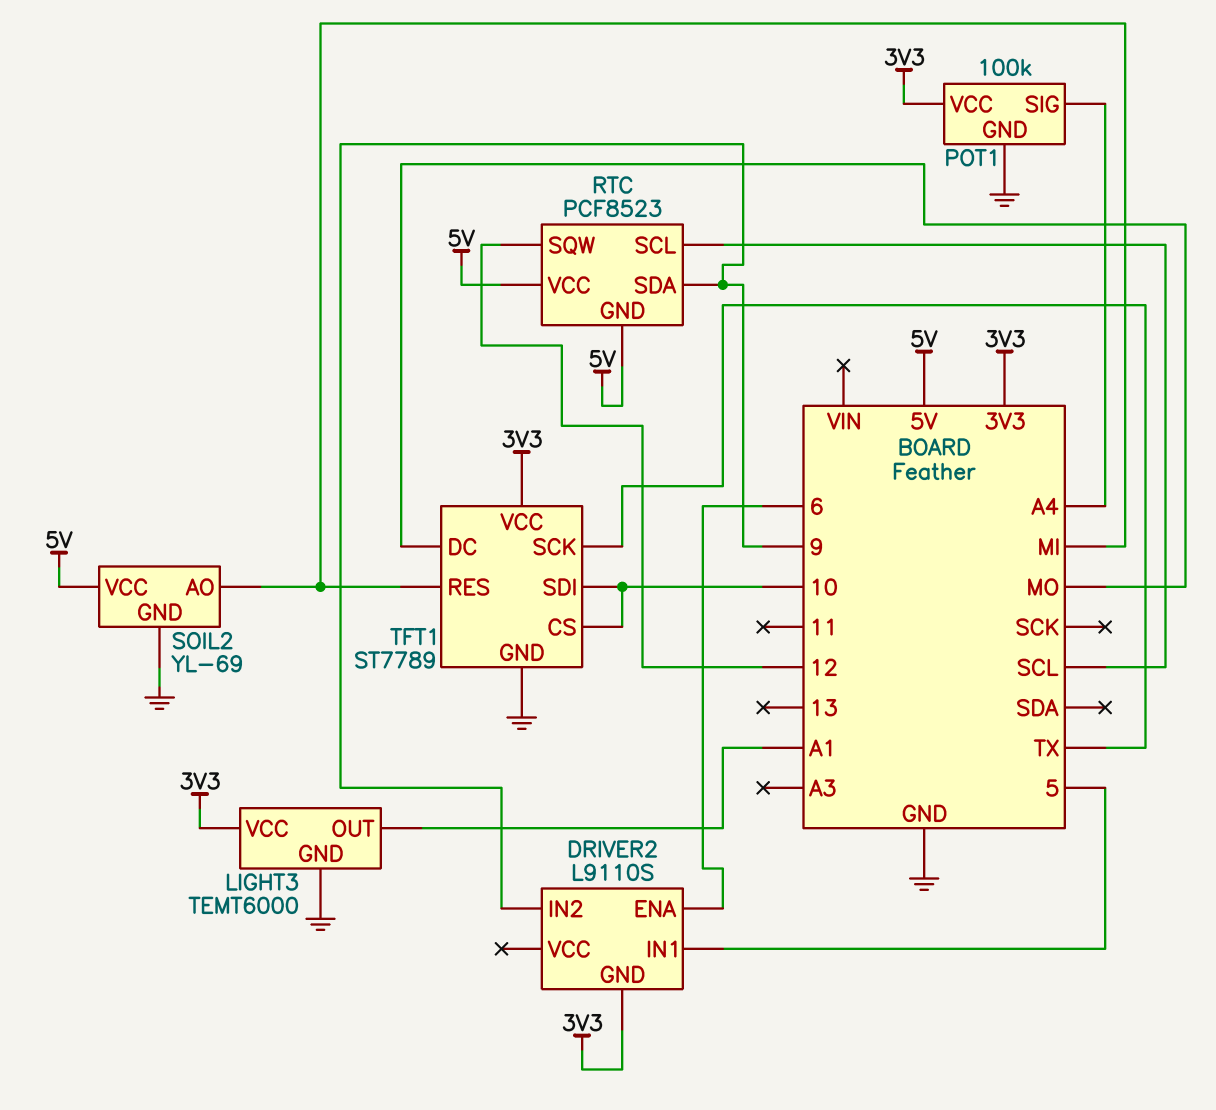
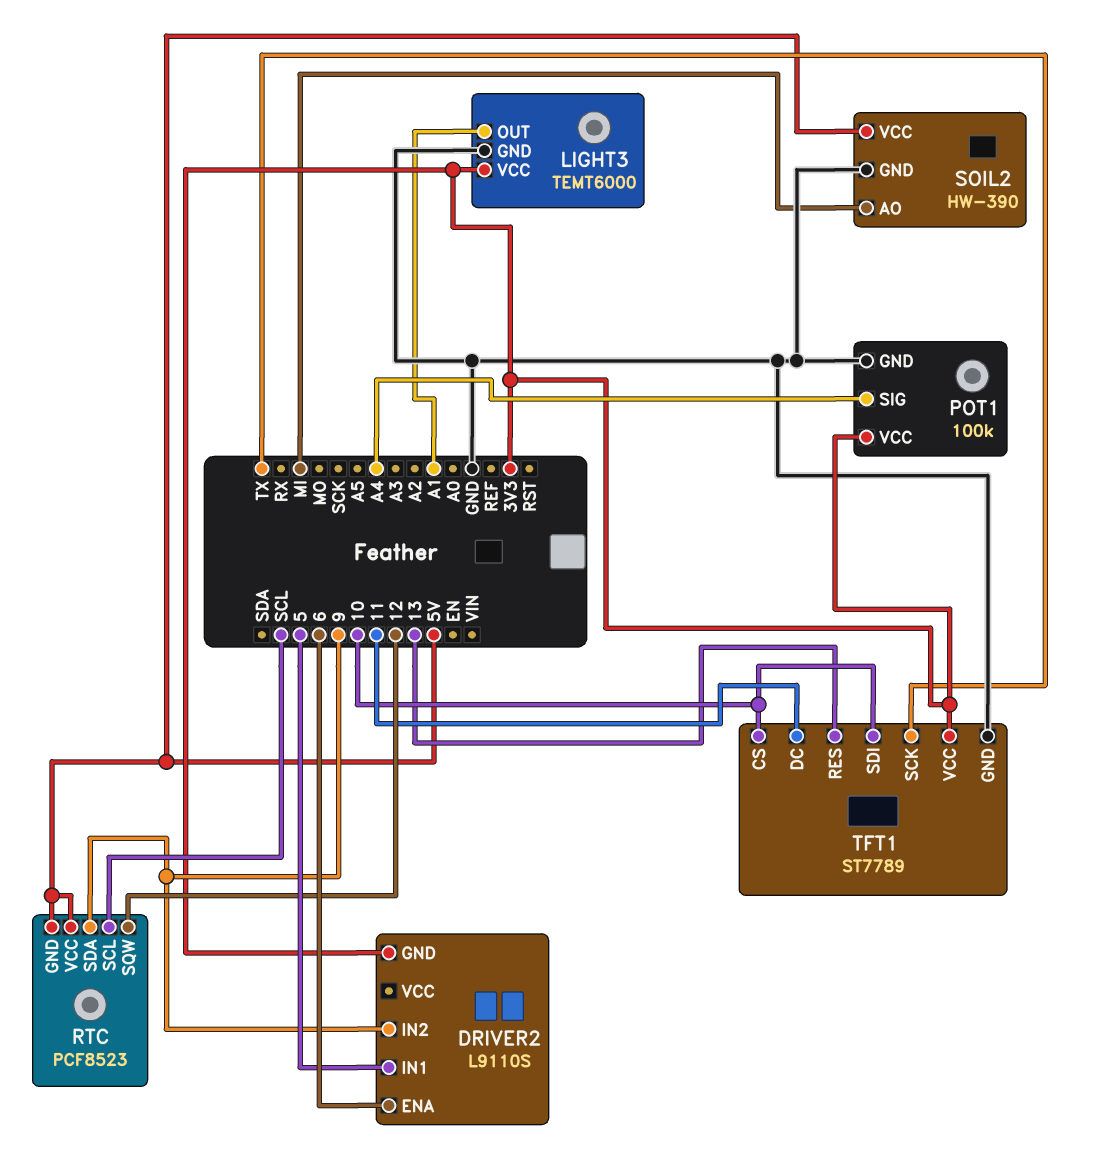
SOIL2: YL-69 -> HW-390
TFT1 pin DC: MO -> 11
TFT1 pin RES: MI -> 13

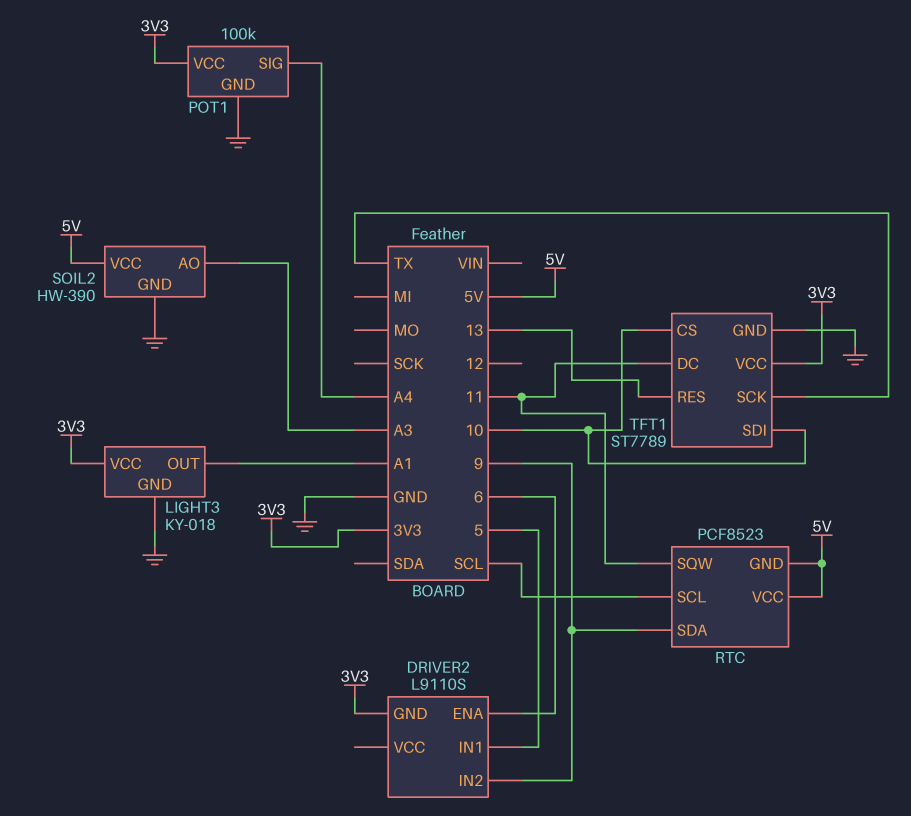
LIGHT3: TEMT6000 -> KY-018
RTC pin SQW: 12 -> 11
SOIL2 pin AO: MI -> A3

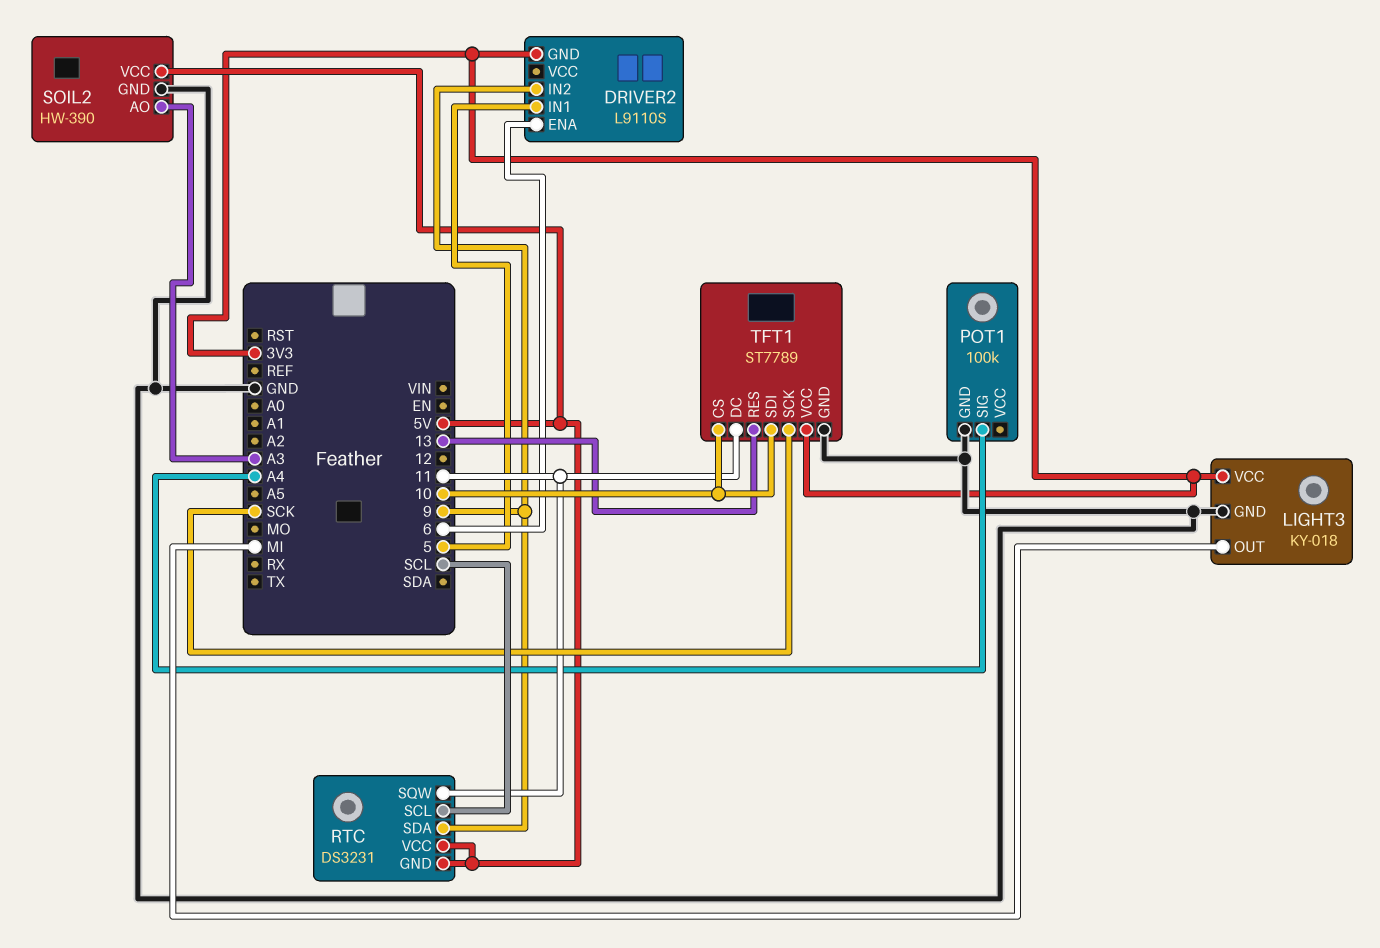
LIGHT3 pin OUT: A1 -> MI
POT1 pin VCC: 3V3 -> none
RTC: PCF8523 -> DS3231
TFT1 pin SCK: TX -> SCK

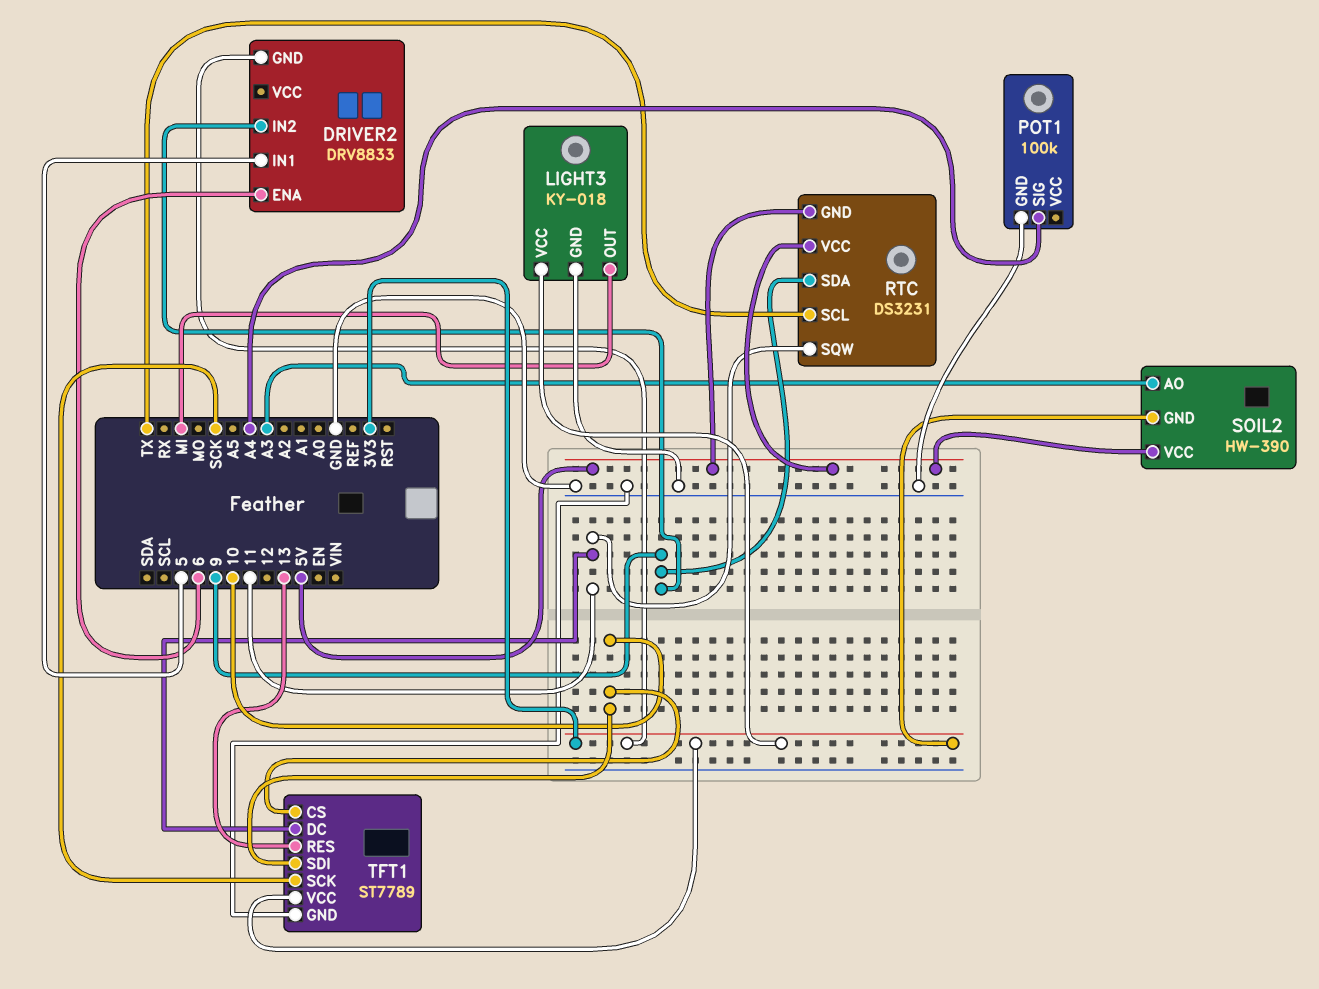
DRIVER2: L9110S -> DRV8833
RTC pin SCL: SCL -> TX
SOIL2 pin GND: GND -> 3V3

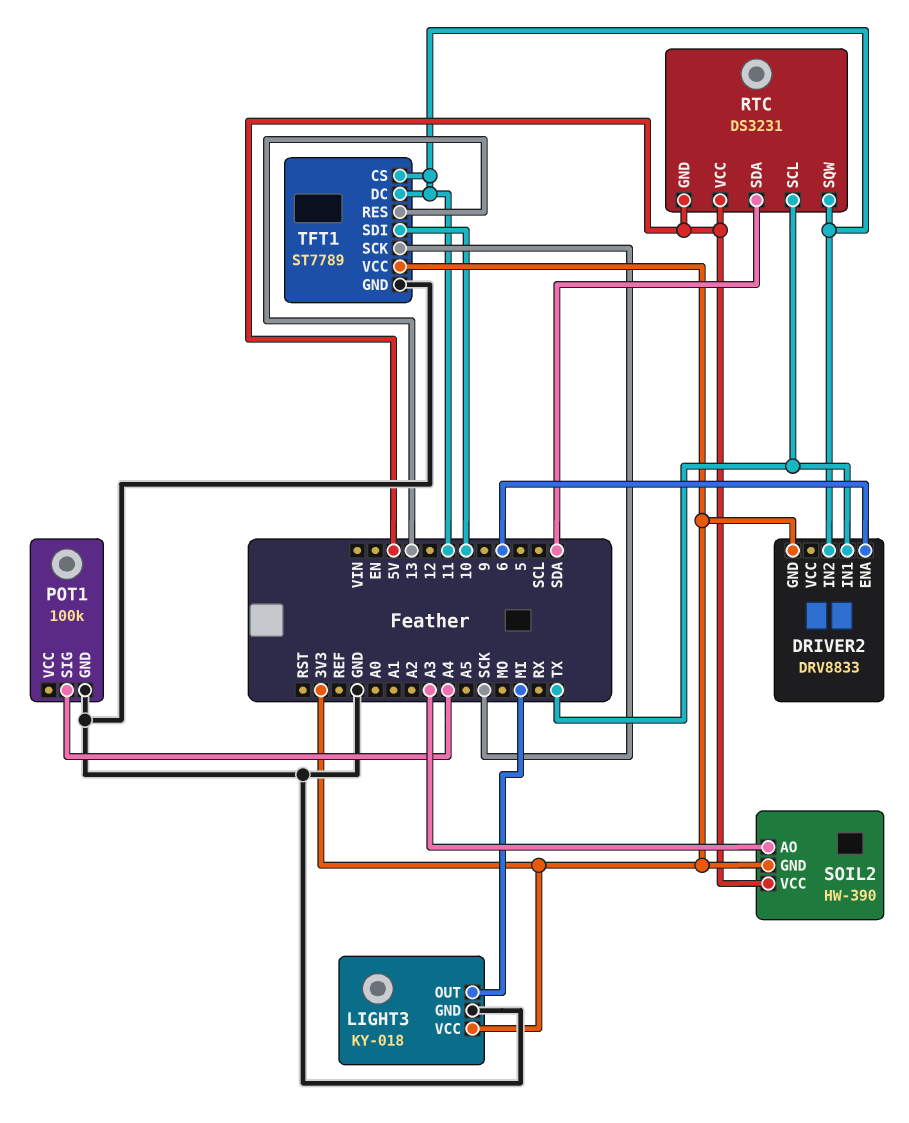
DRIVER2 pin IN1: 5 -> TX
DRIVER2 pin IN2: 9 -> 11
RTC pin SDA: 9 -> SDA
TFT1 pin CS: 10 -> 11

